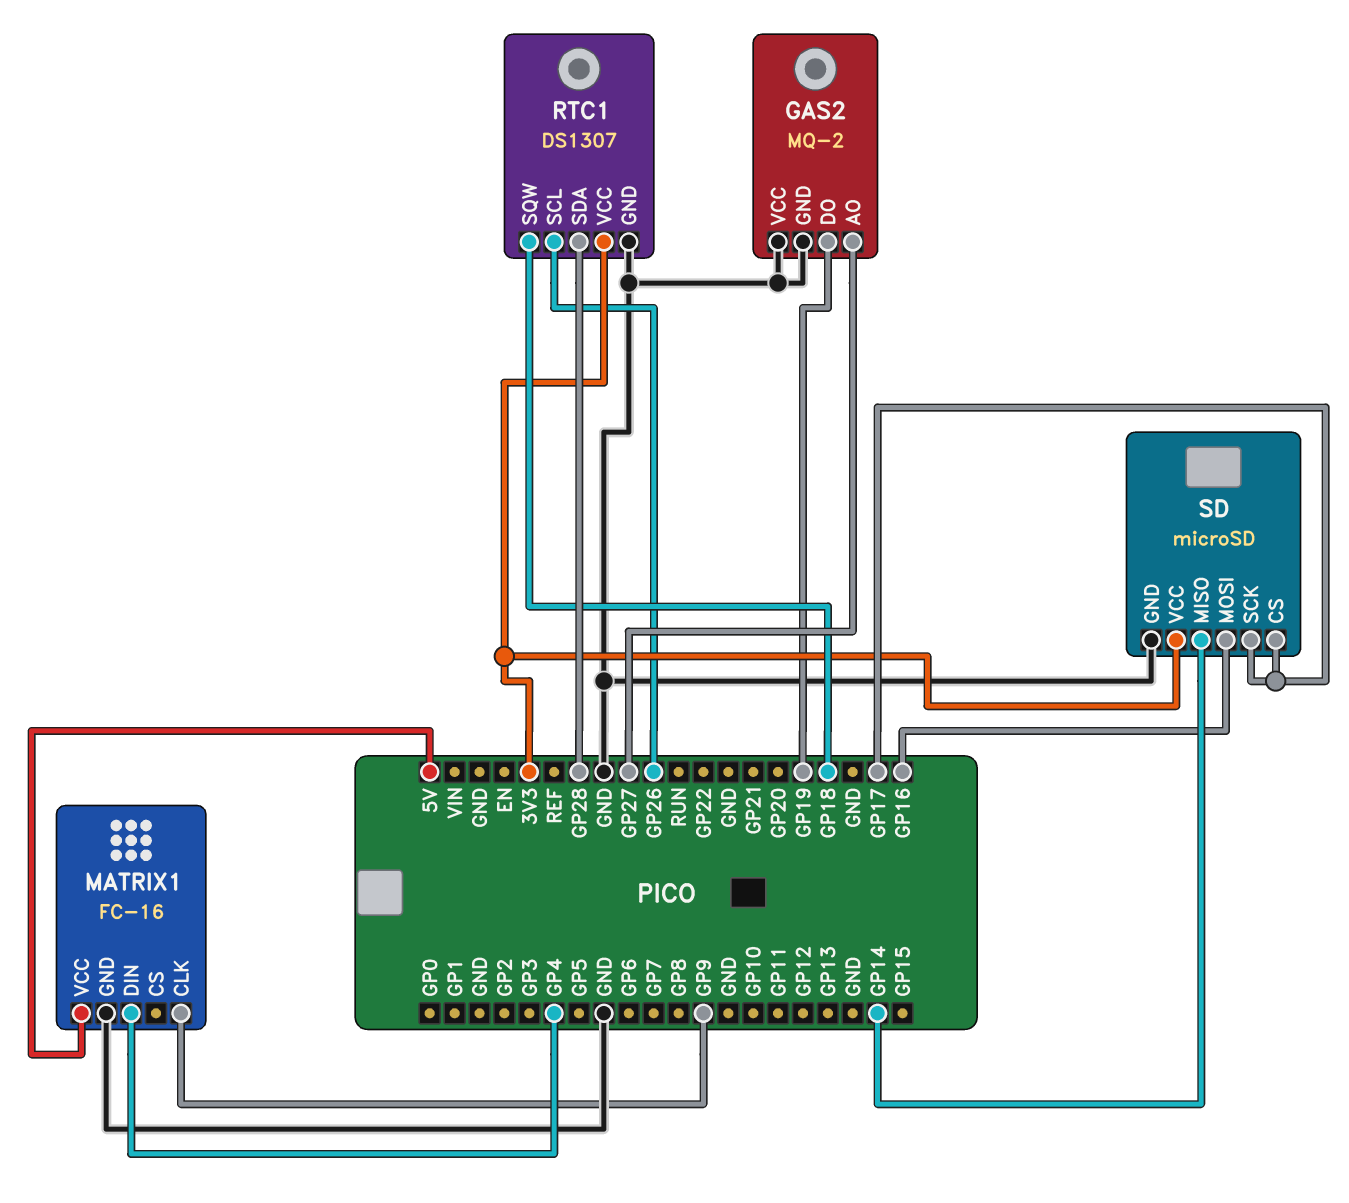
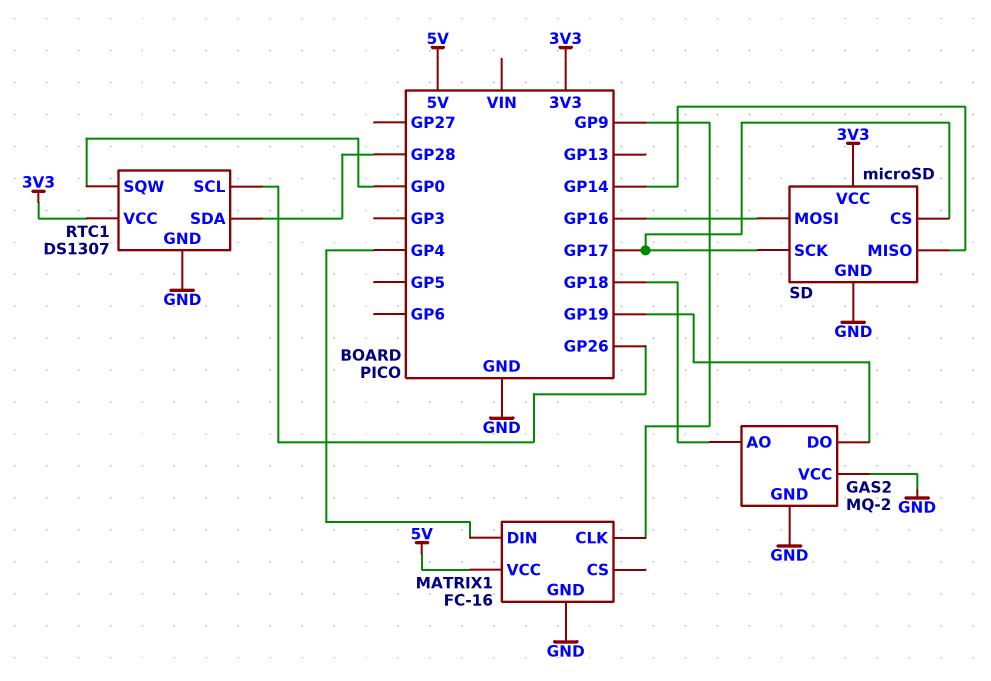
GAS2 pin AO: GP27 -> GP18
RTC1 pin SQW: GP18 -> GP0

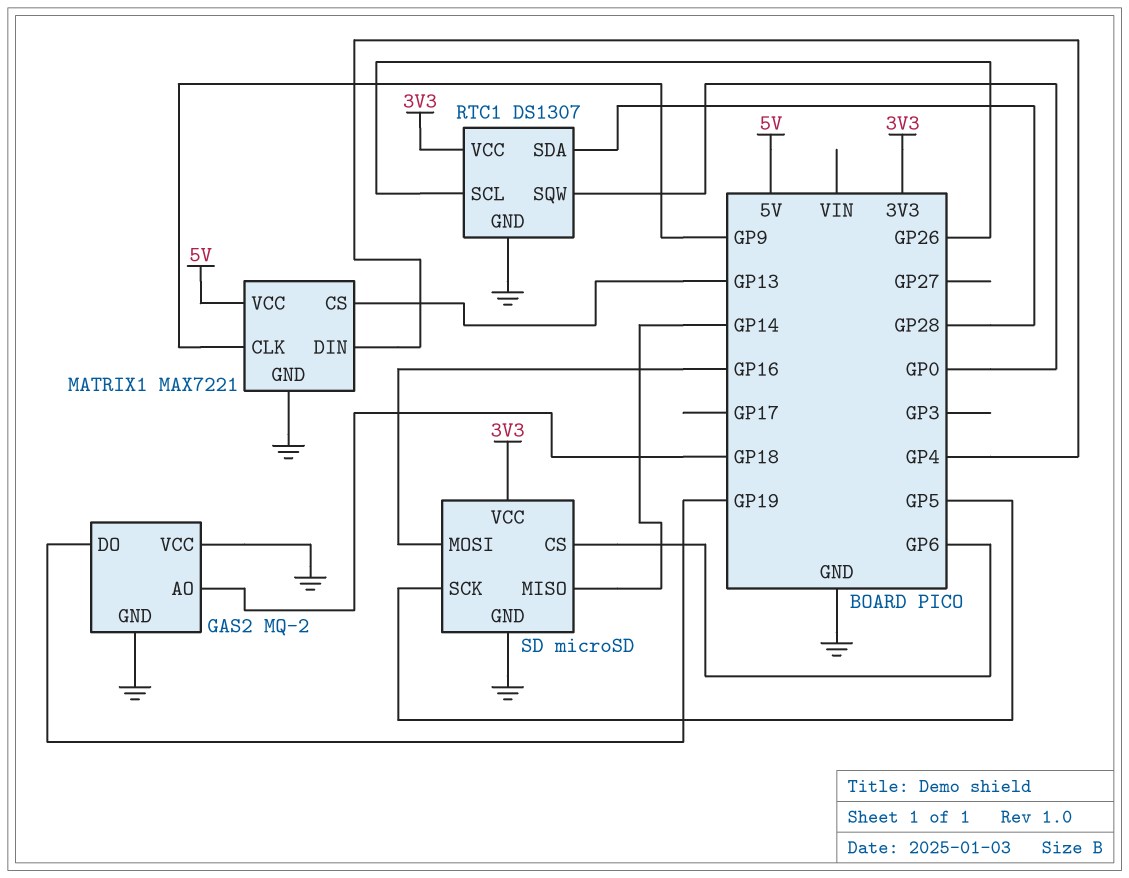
MATRIX1: FC-16 -> MAX7221
MATRIX1 pin CS: none -> GP13
SD pin CS: GP17 -> GP6
SD pin SCK: GP17 -> GP5

